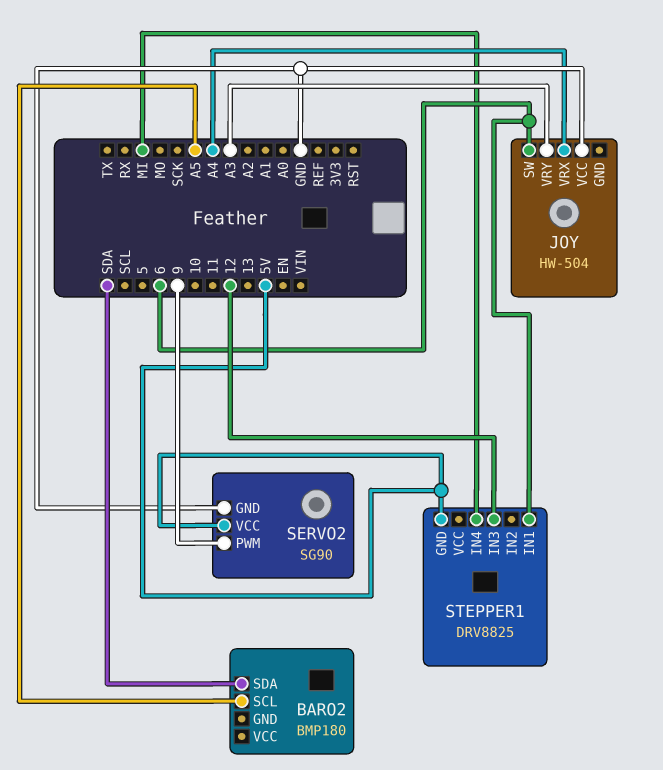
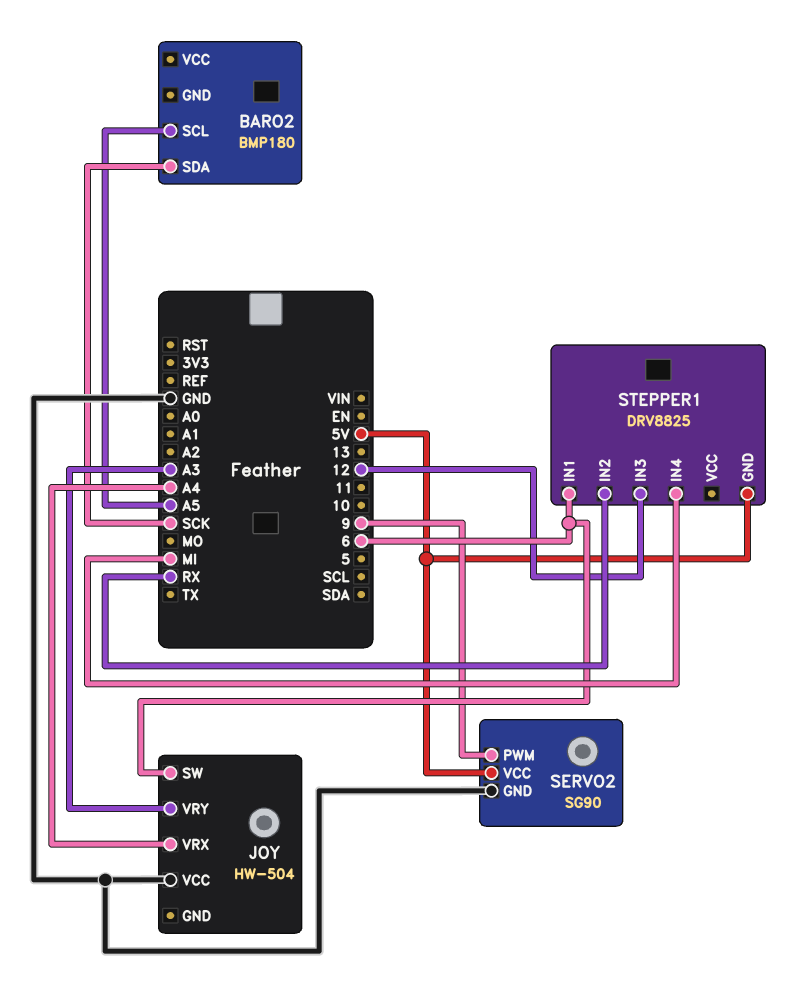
BARO2 pin SDA: SDA -> SCK
STEPPER1 pin IN2: none -> RX

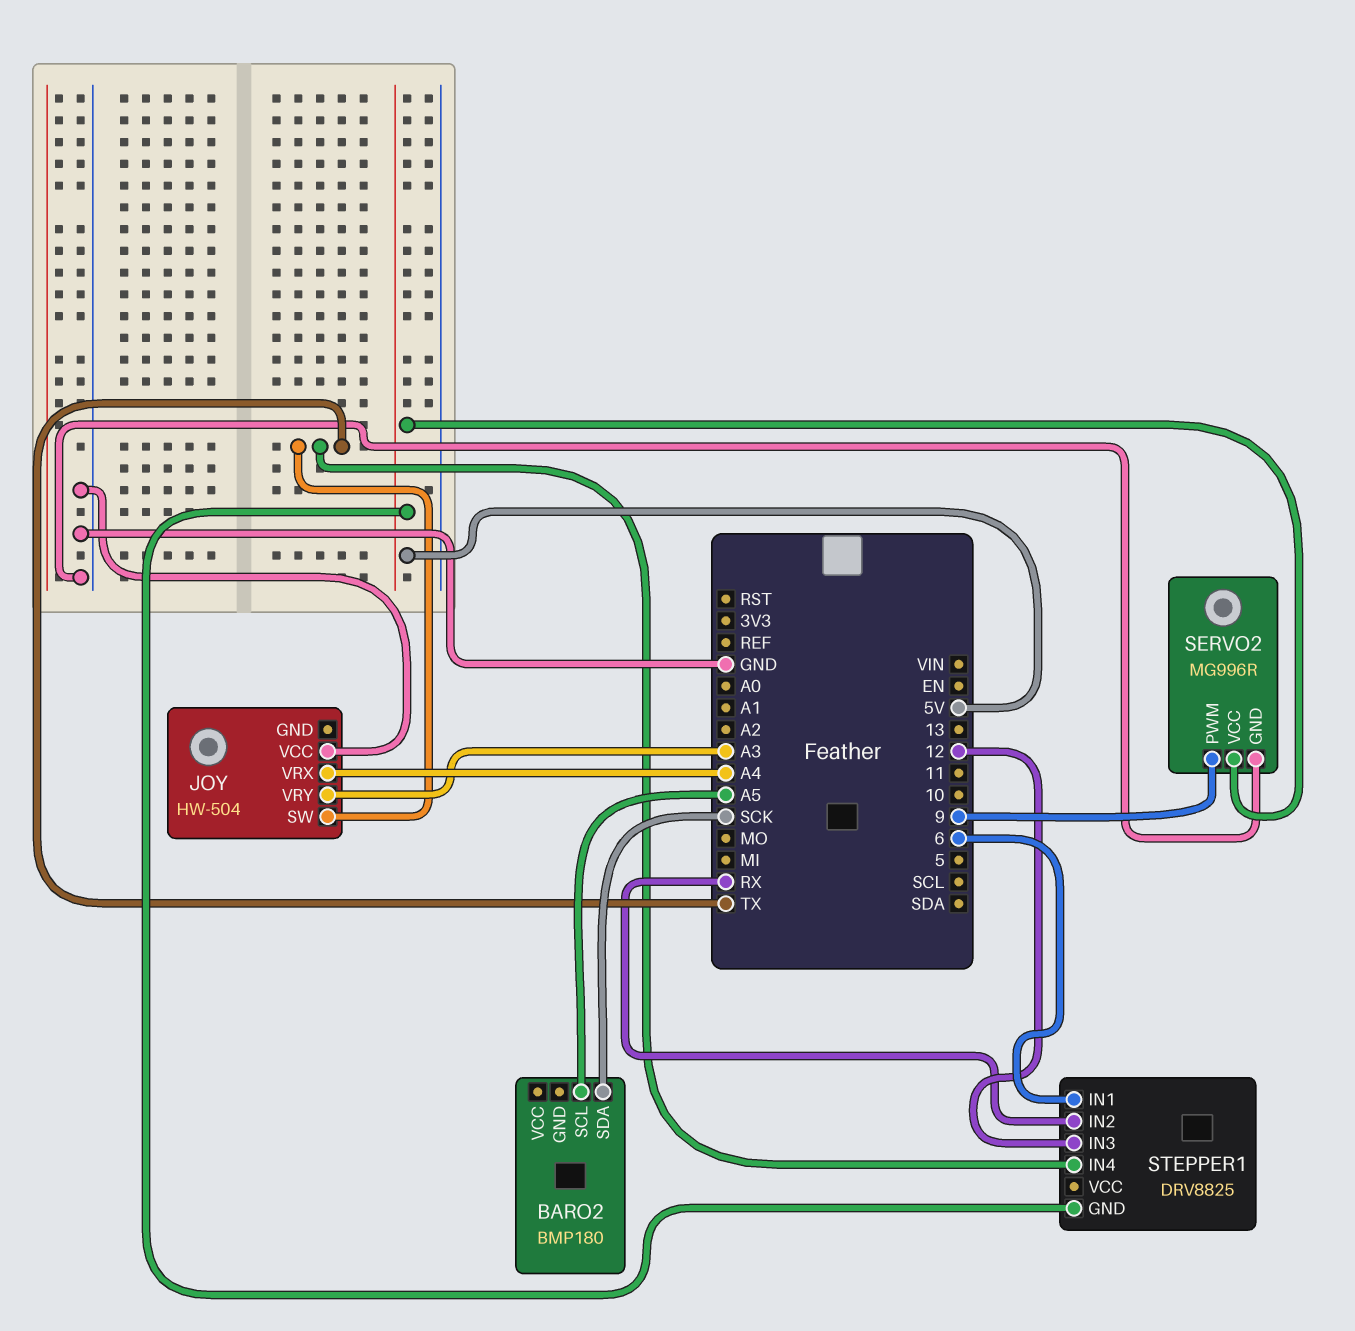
JOY pin SW: 6 -> TX
SERVO2: SG90 -> MG996R
STEPPER1 pin IN4: MI -> TX

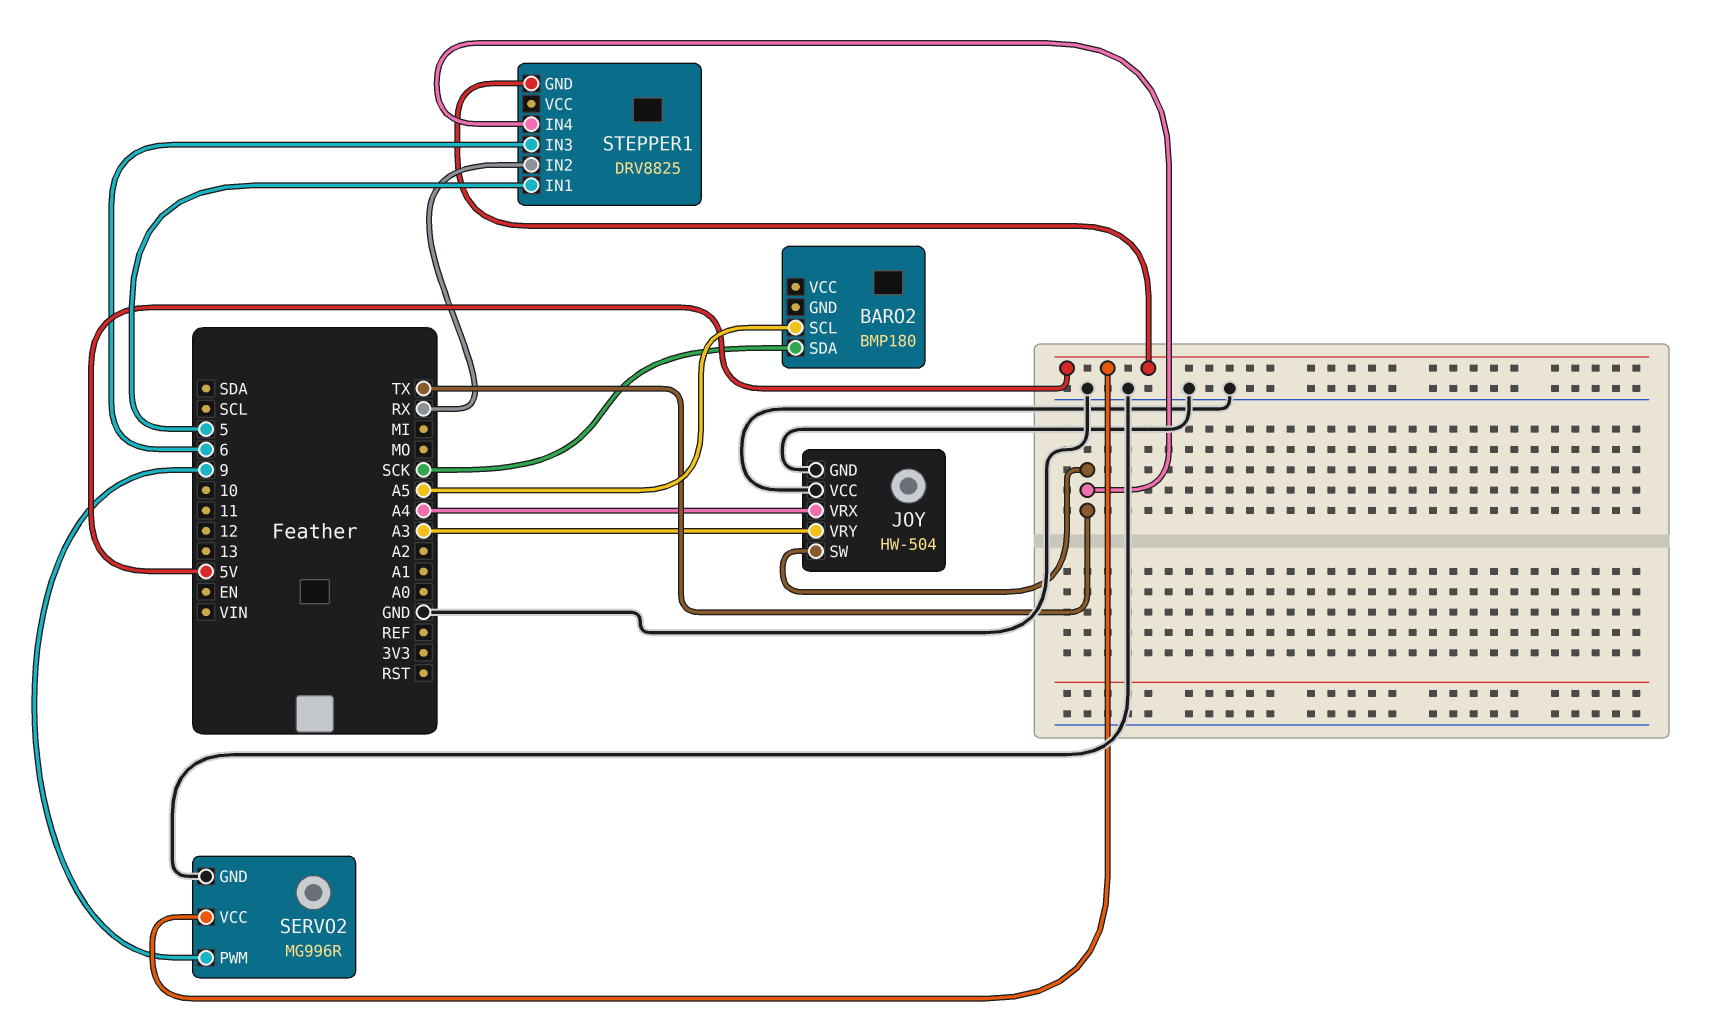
JOY pin GND: none -> GND
STEPPER1 pin IN1: 6 -> 5
STEPPER1 pin IN3: 12 -> 6

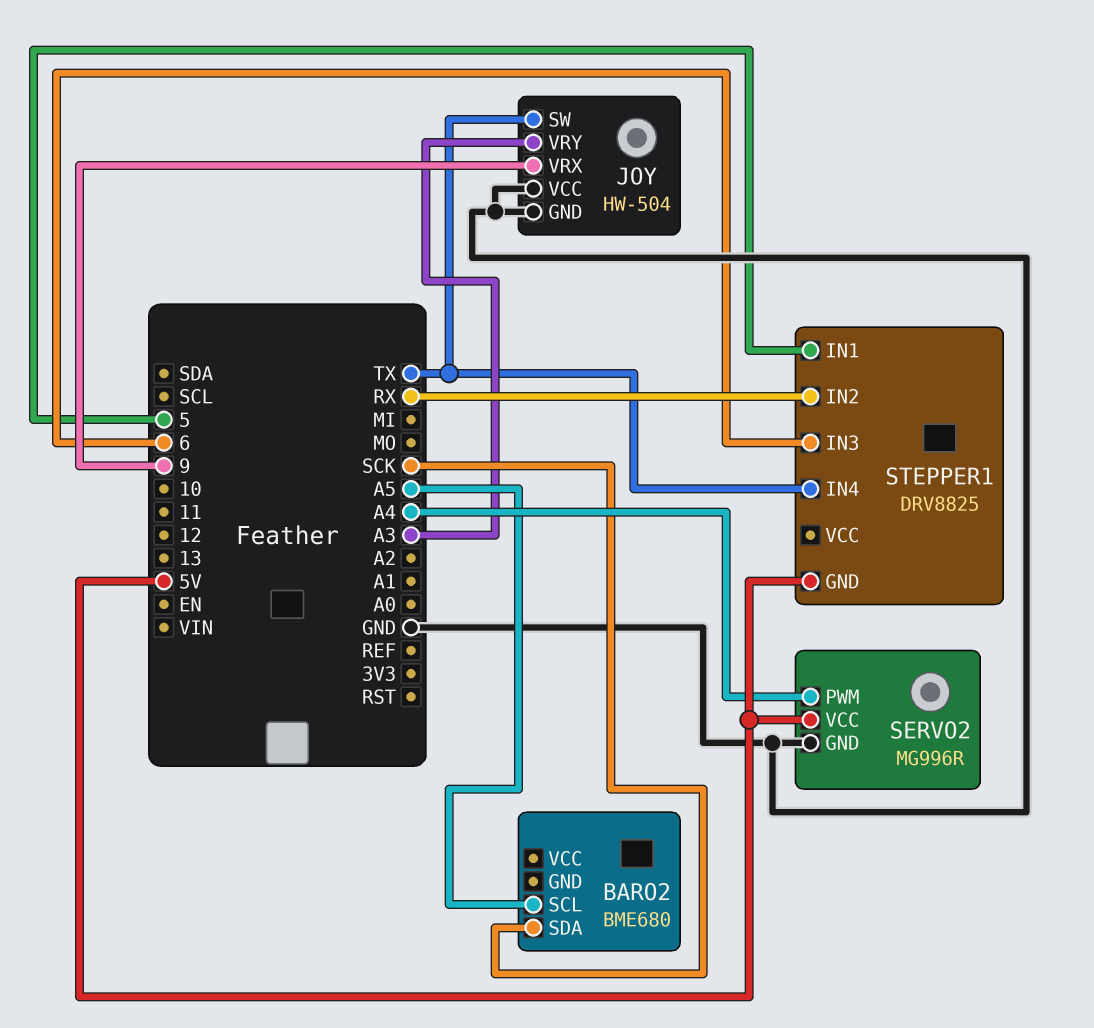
BARO2: BMP180 -> BME680
JOY pin VRX: A4 -> 9
SERVO2 pin PWM: 9 -> A4

